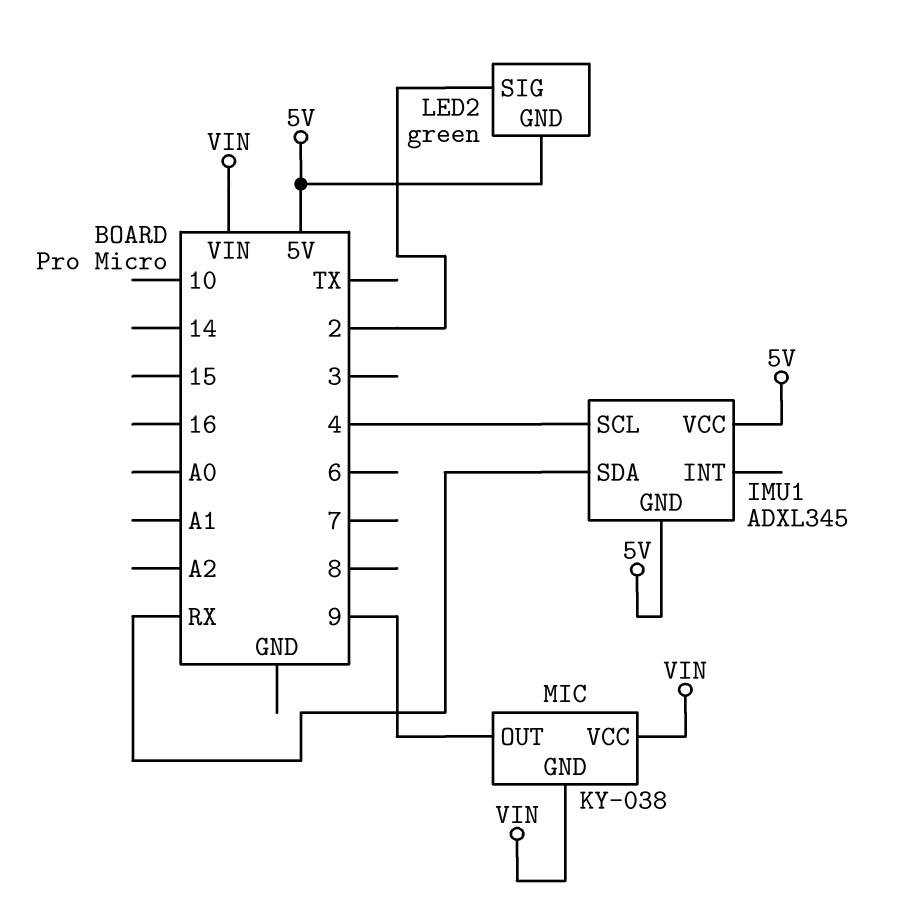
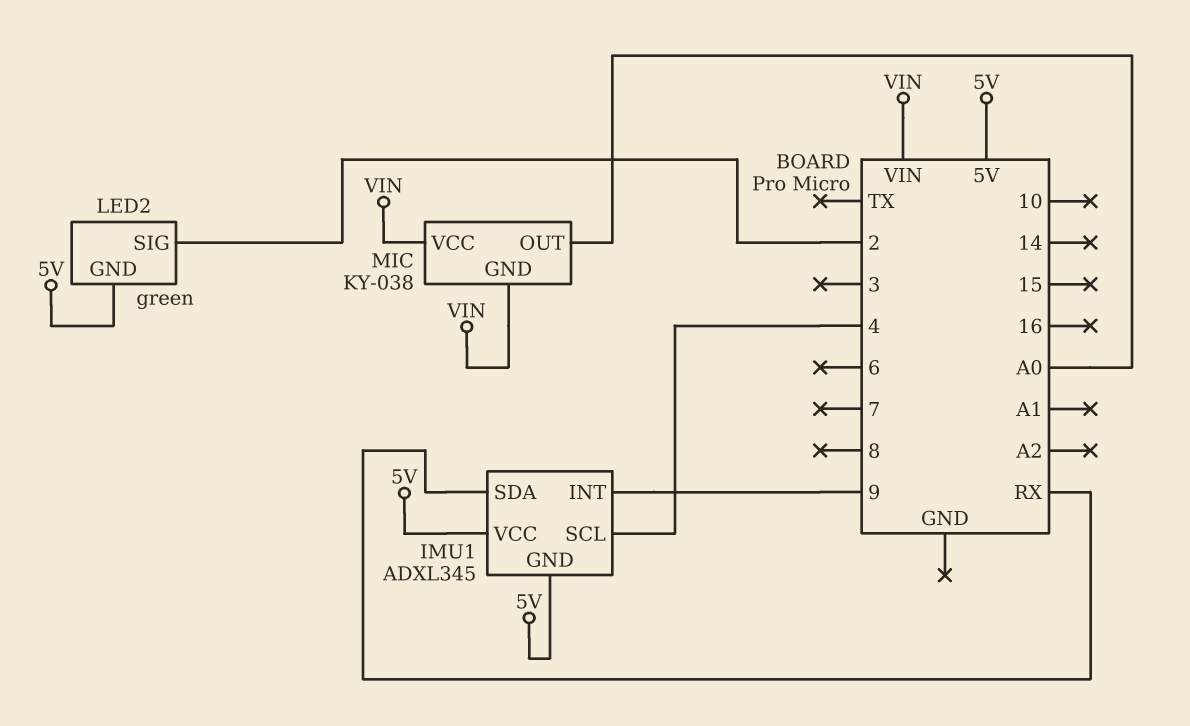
IMU1 pin INT: none -> 9
MIC pin OUT: 9 -> A0

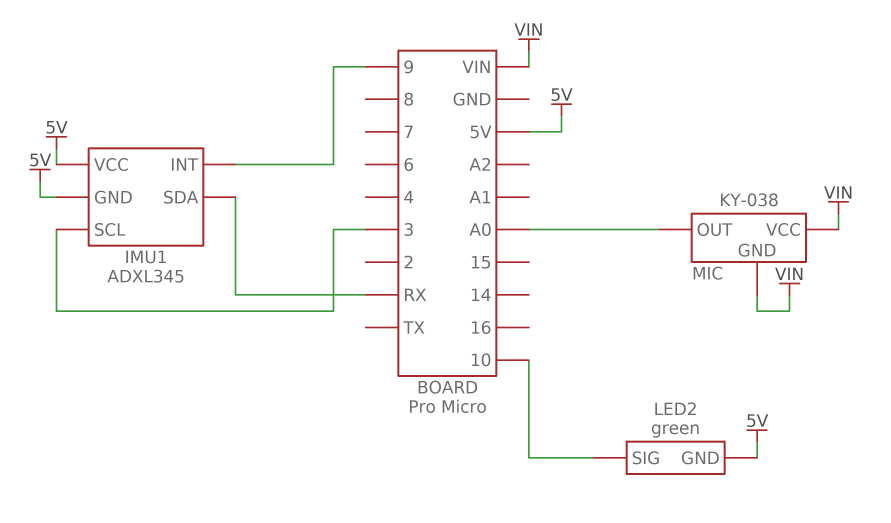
IMU1 pin SCL: 4 -> 3
LED2 pin SIG: 2 -> 10

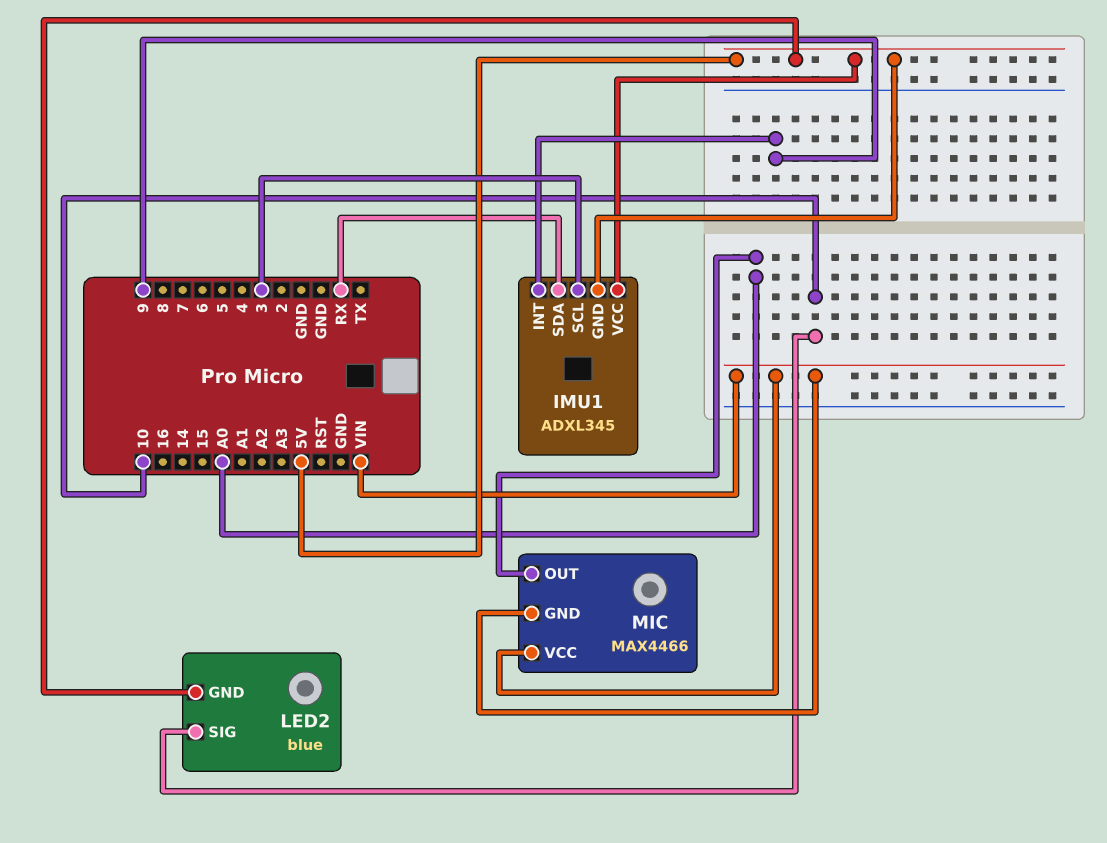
LED2: green -> blue
MIC: KY-038 -> MAX4466

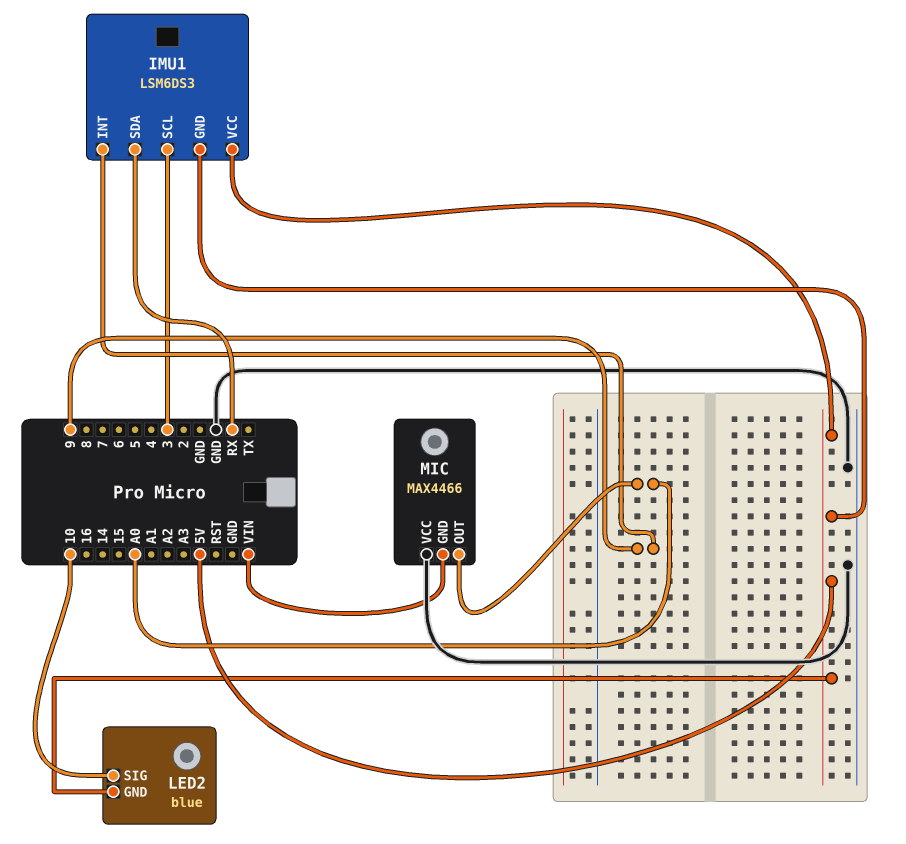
IMU1: ADXL345 -> LSM6DS3
MIC pin VCC: VIN -> GND

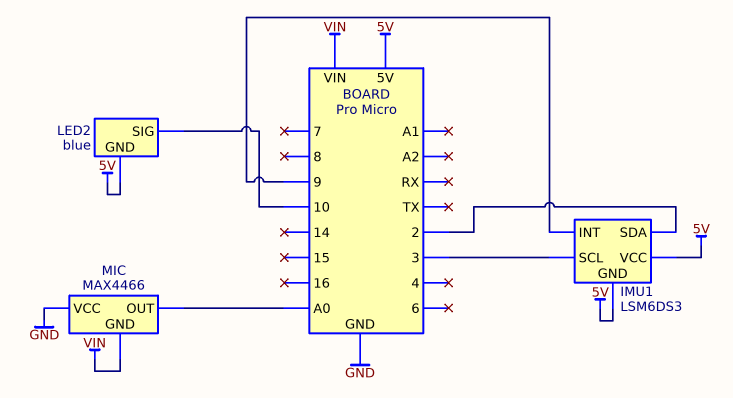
IMU1 pin SDA: RX -> 2

